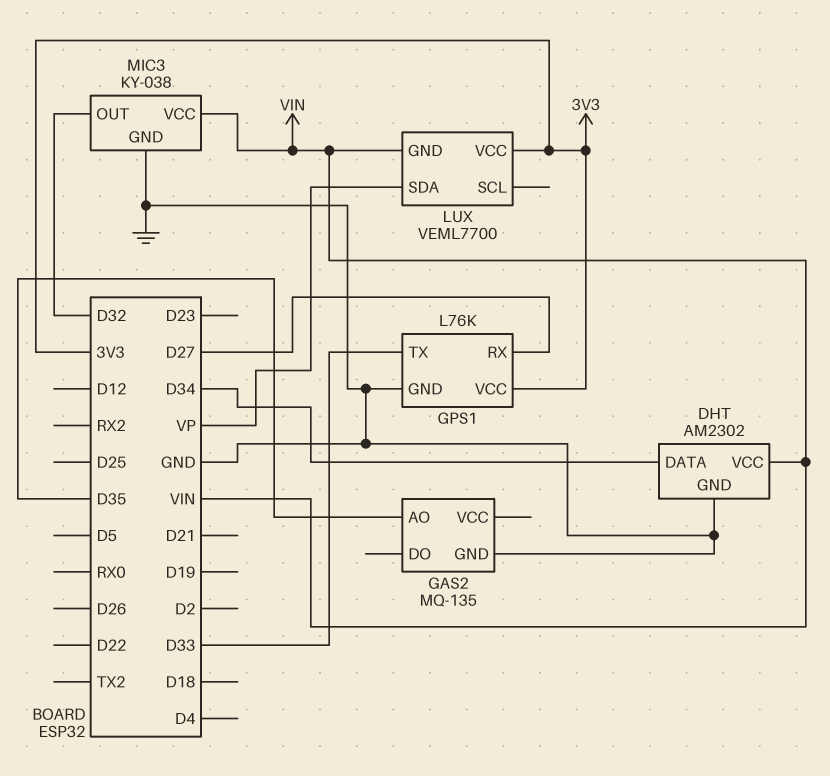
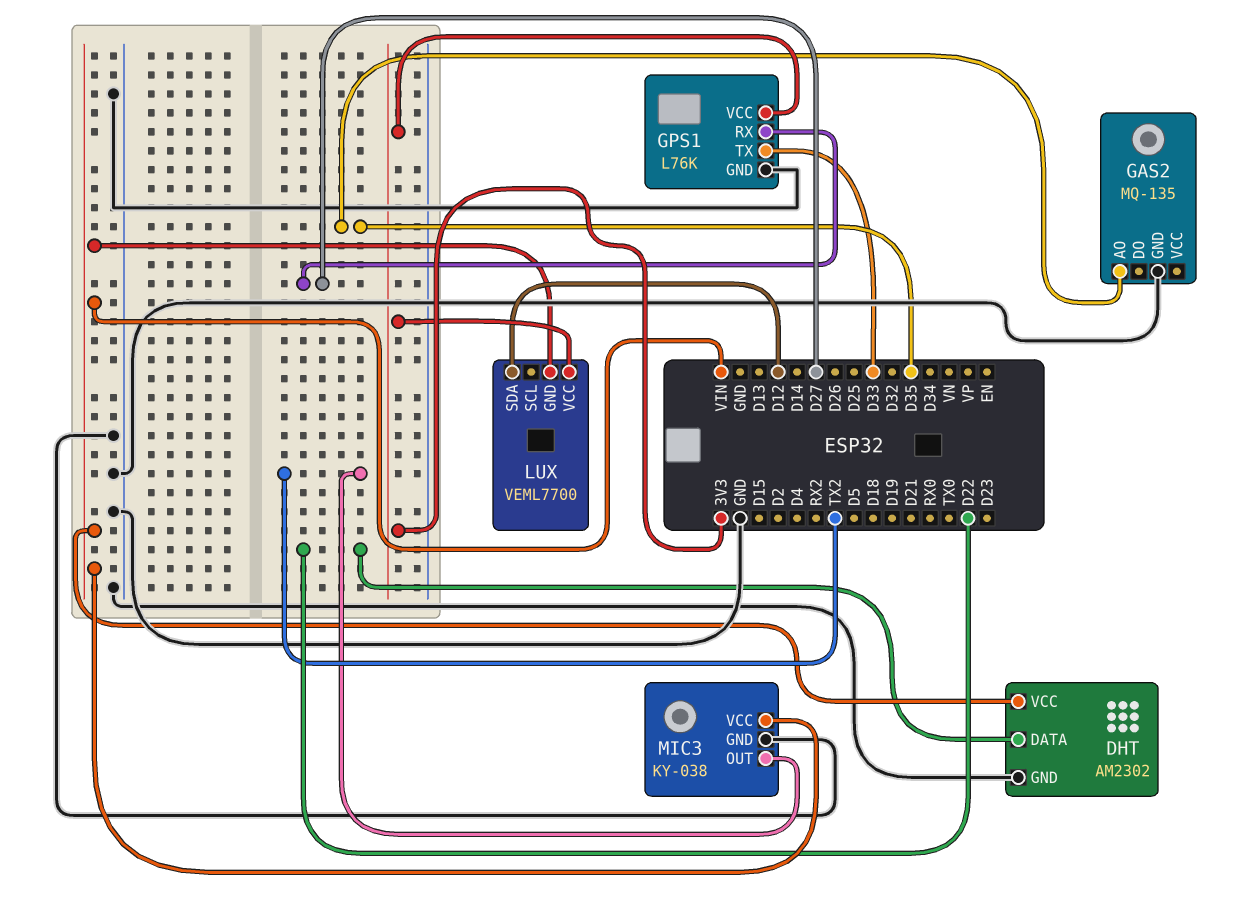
DHT pin DATA: D34 -> D22
LUX pin SDA: VP -> D12
MIC3 pin OUT: D32 -> TX2

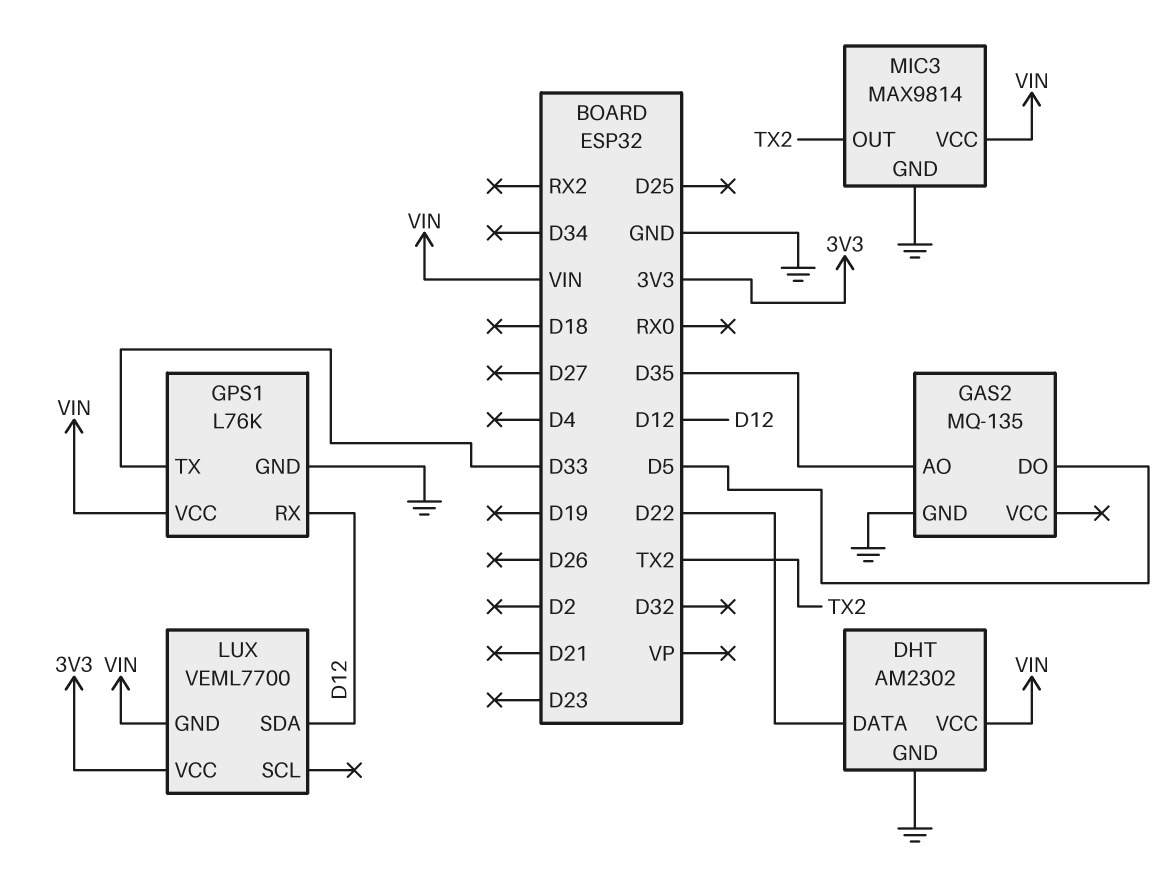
GAS2 pin DO: none -> D5
GPS1 pin RX: D27 -> D12
GPS1 pin VCC: 3V3 -> VIN
MIC3: KY-038 -> MAX9814

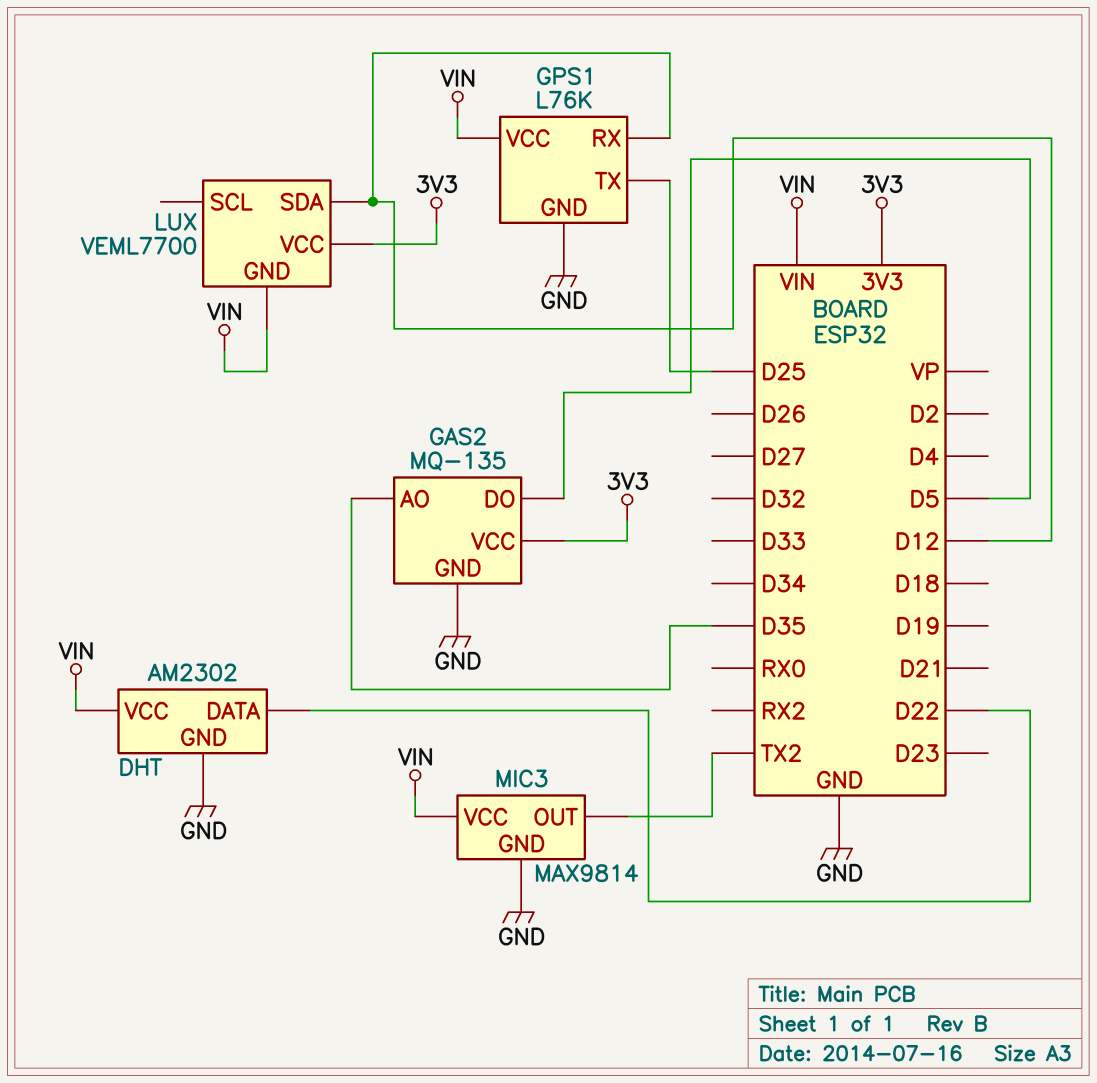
GAS2 pin VCC: none -> 3V3
GPS1 pin TX: D33 -> D25

